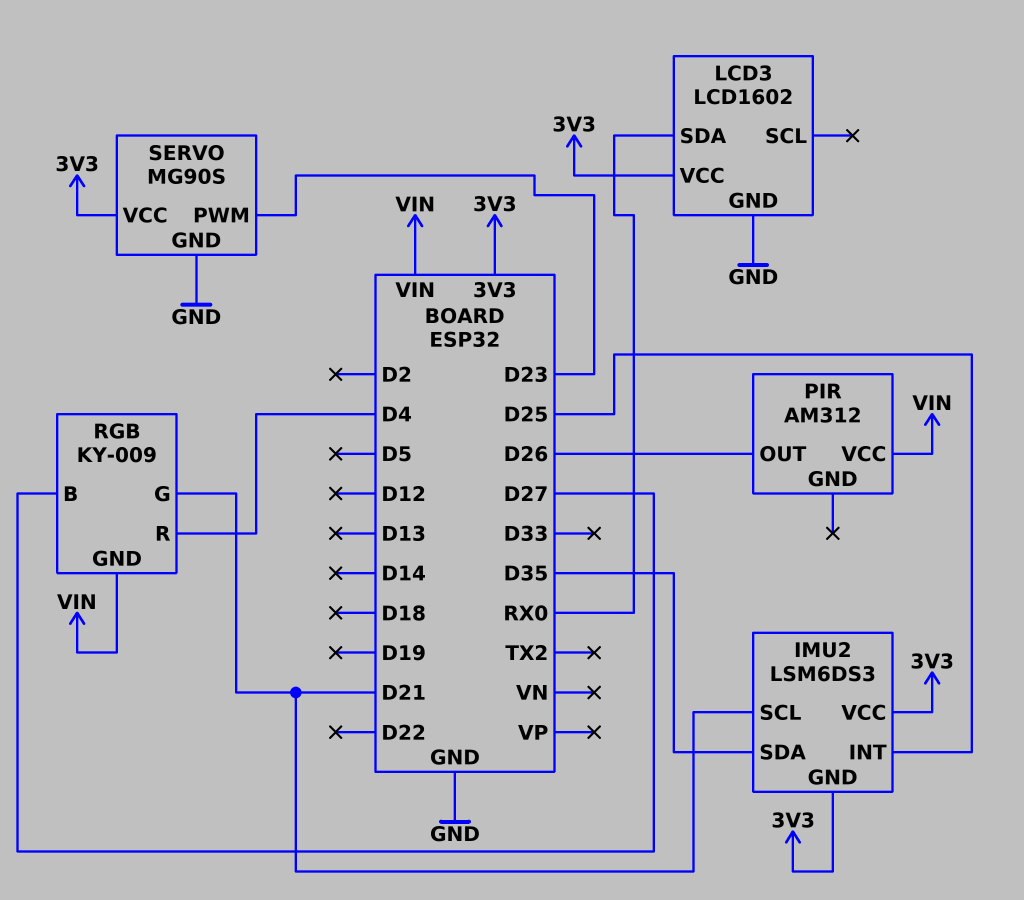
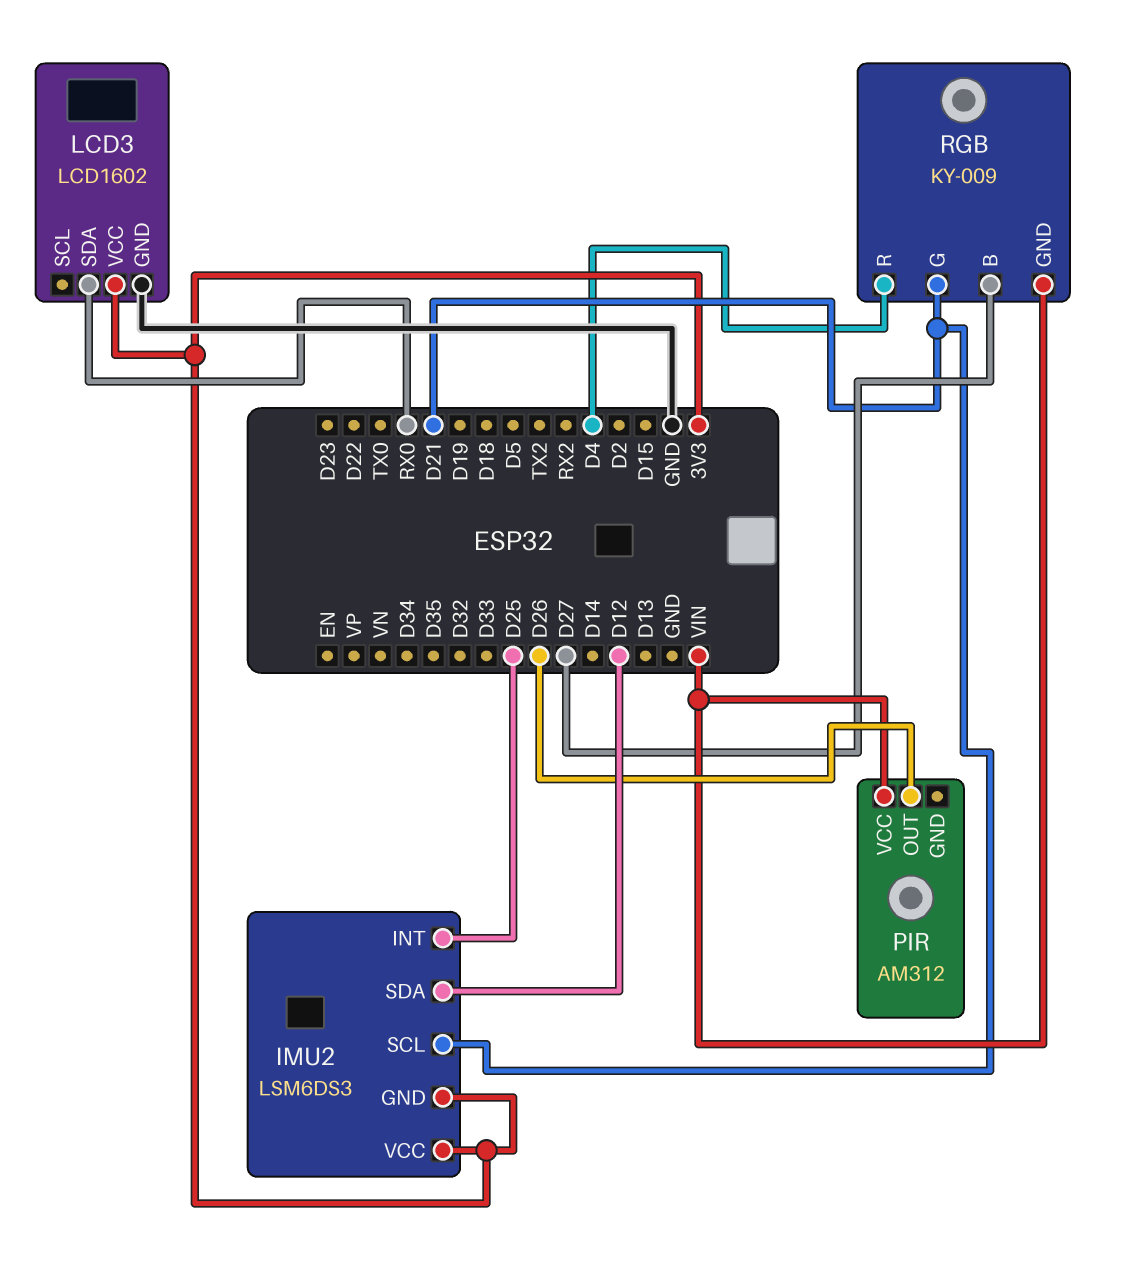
IMU2 pin SDA: D35 -> D12
SERVO: MG90S -> none
SERVO pin GND: GND -> none
SERVO pin PWM: D23 -> none
SERVO pin VCC: 3V3 -> none

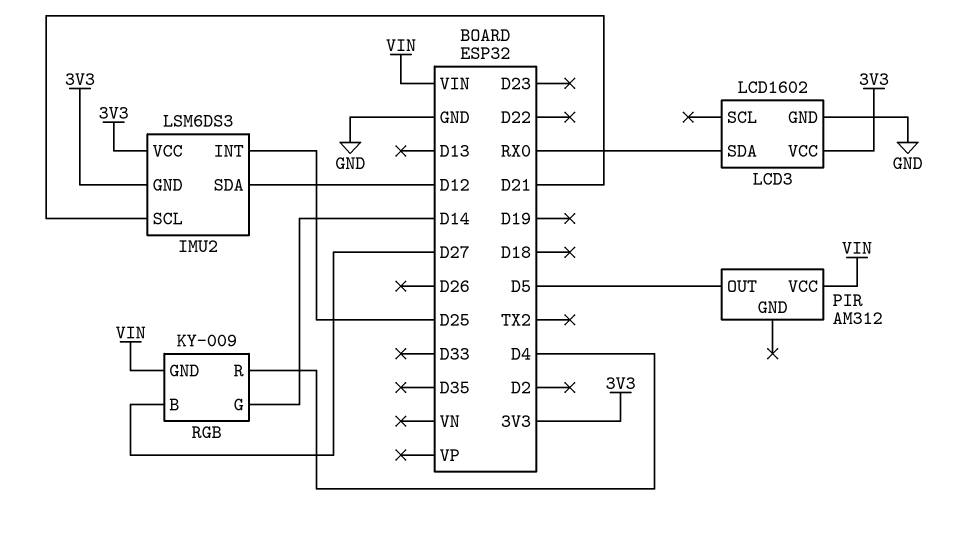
PIR pin OUT: D26 -> D5
RGB pin G: D21 -> D14

